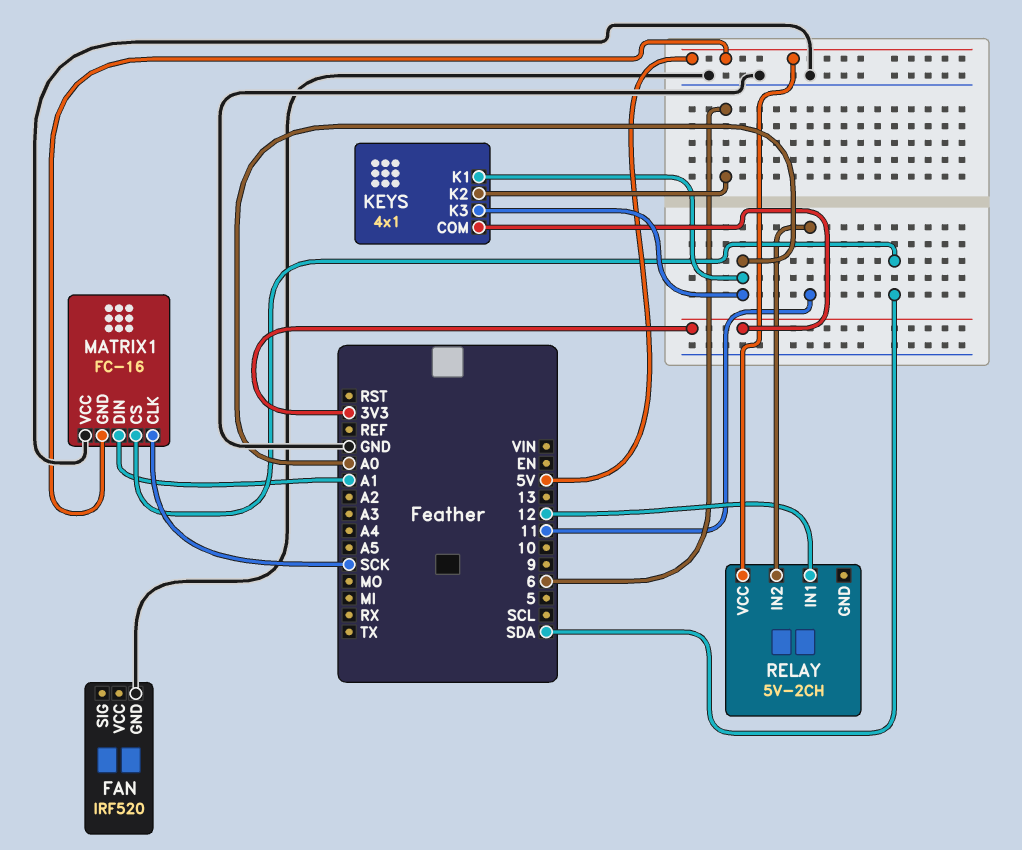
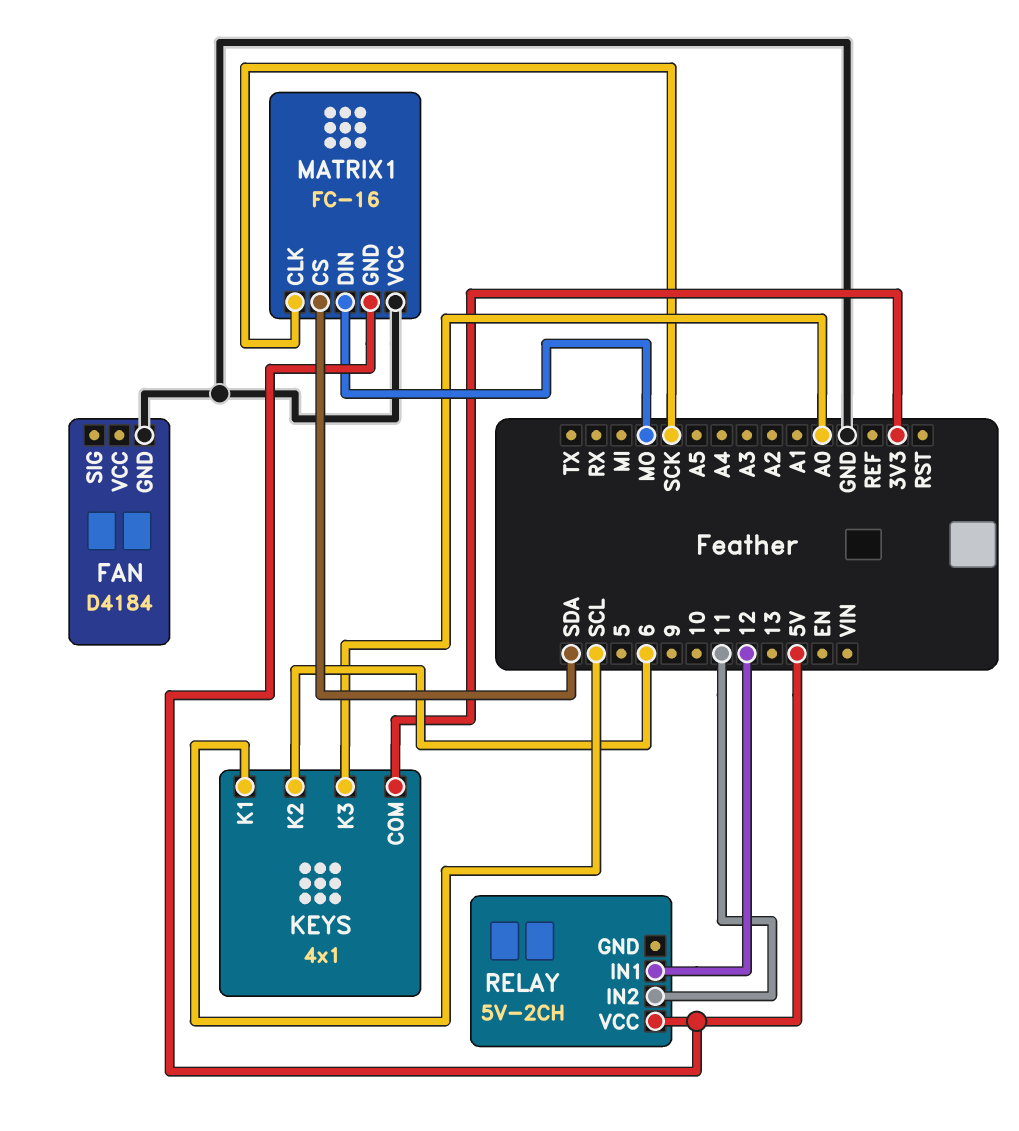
FAN: IRF520 -> D4184
KEYS pin K1: A0 -> SCL
MATRIX1 pin DIN: A1 -> MO

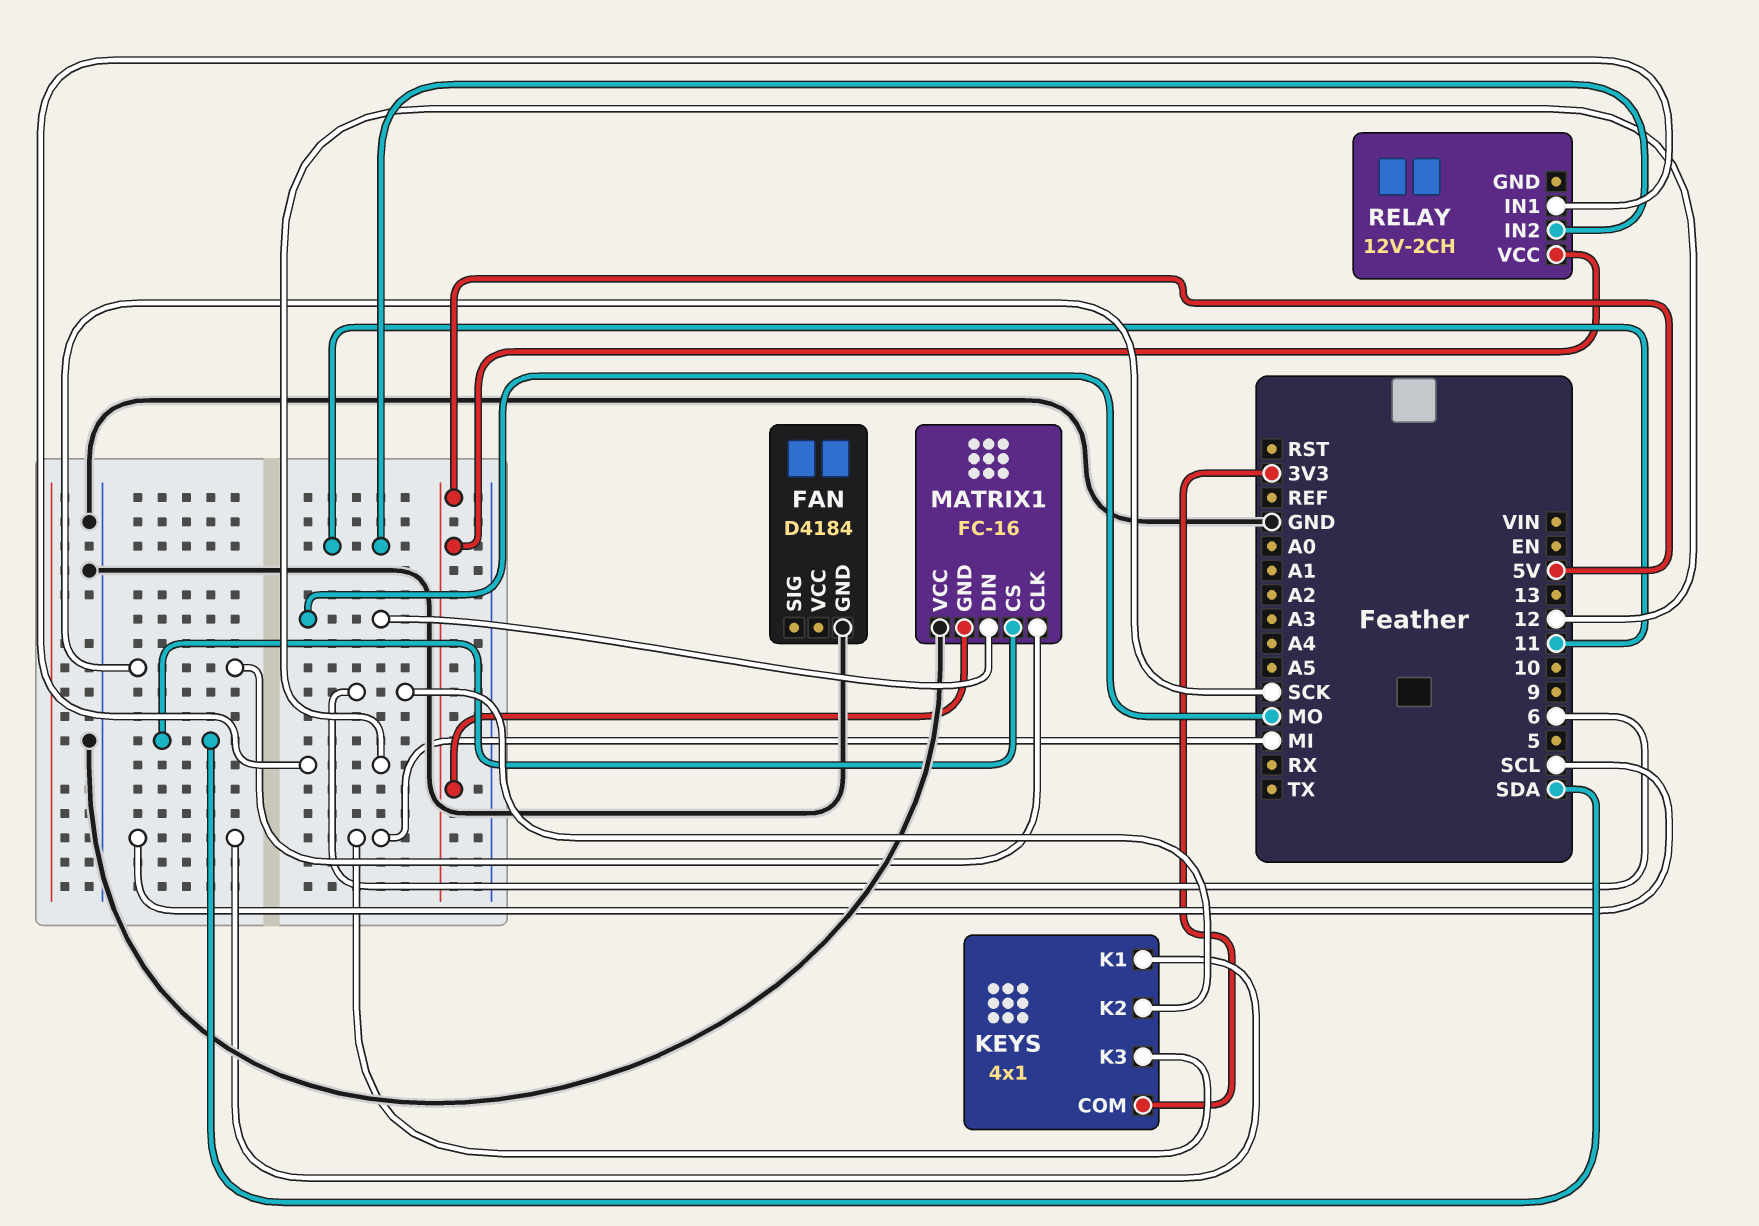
KEYS pin K3: A0 -> MI
RELAY: 5V-2CH -> 12V-2CH

